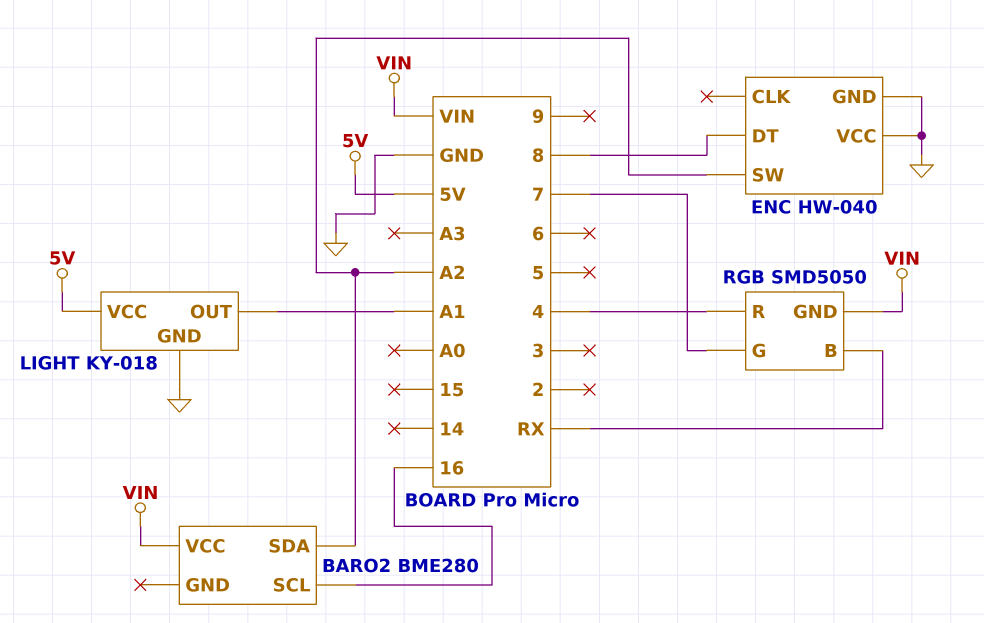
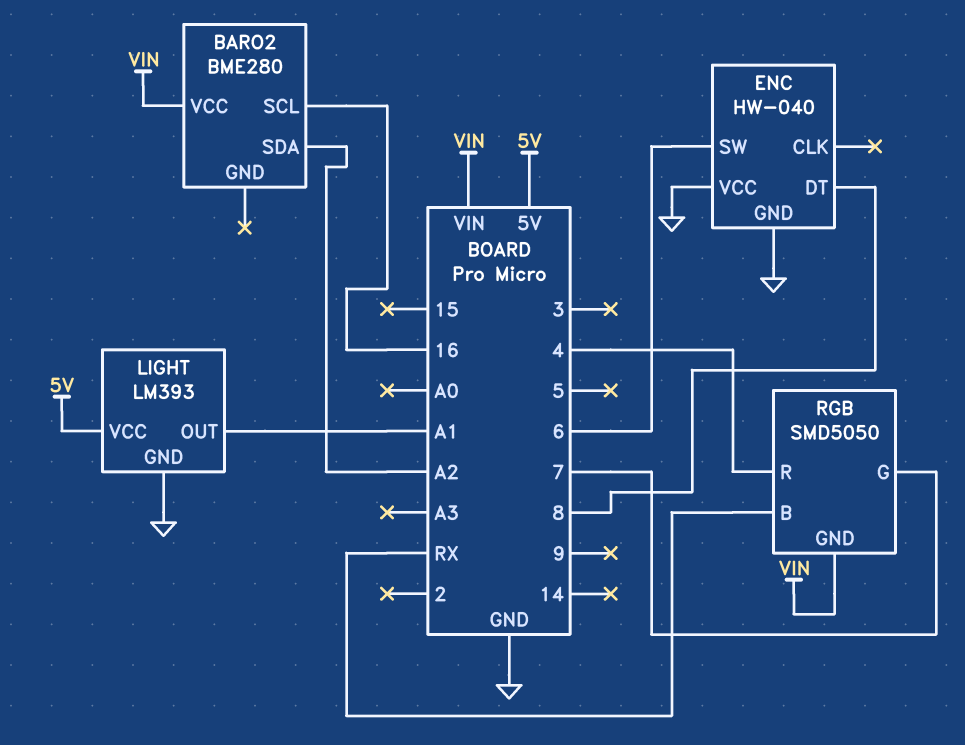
ENC pin SW: A2 -> 6
LIGHT: KY-018 -> LM393

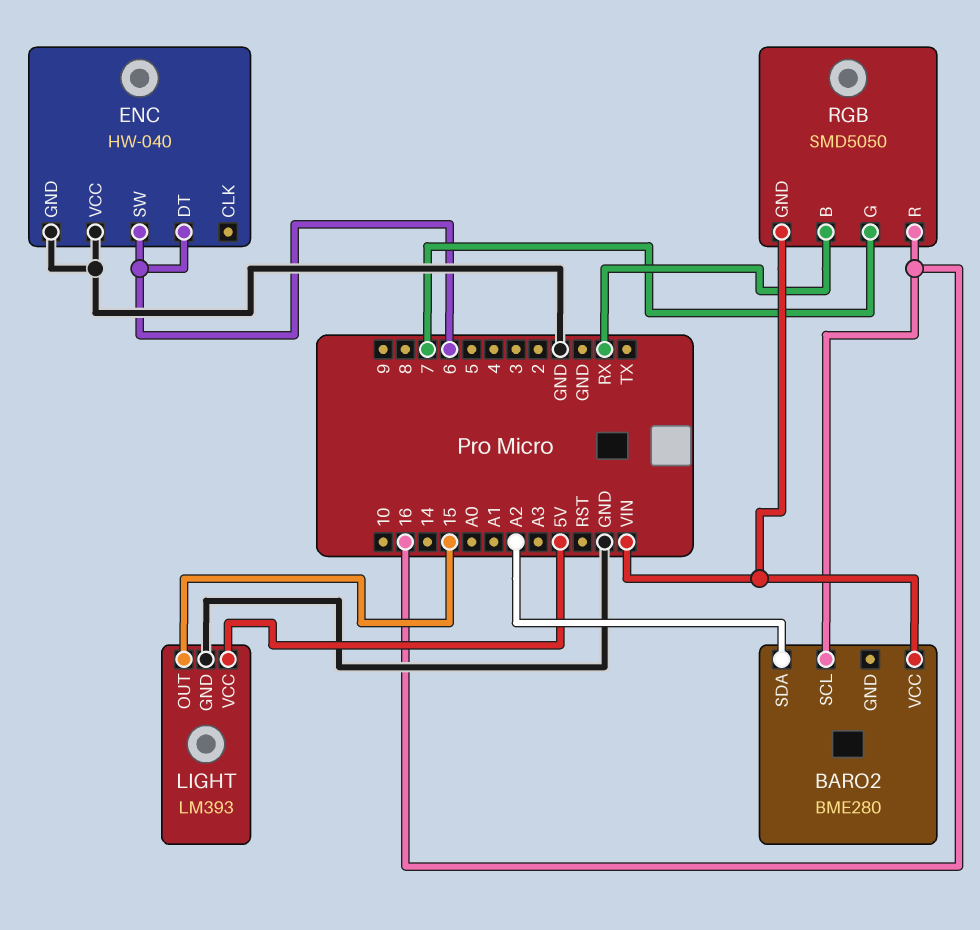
ENC pin DT: 8 -> 6
LIGHT pin OUT: A1 -> 15
RGB pin R: 4 -> 16

